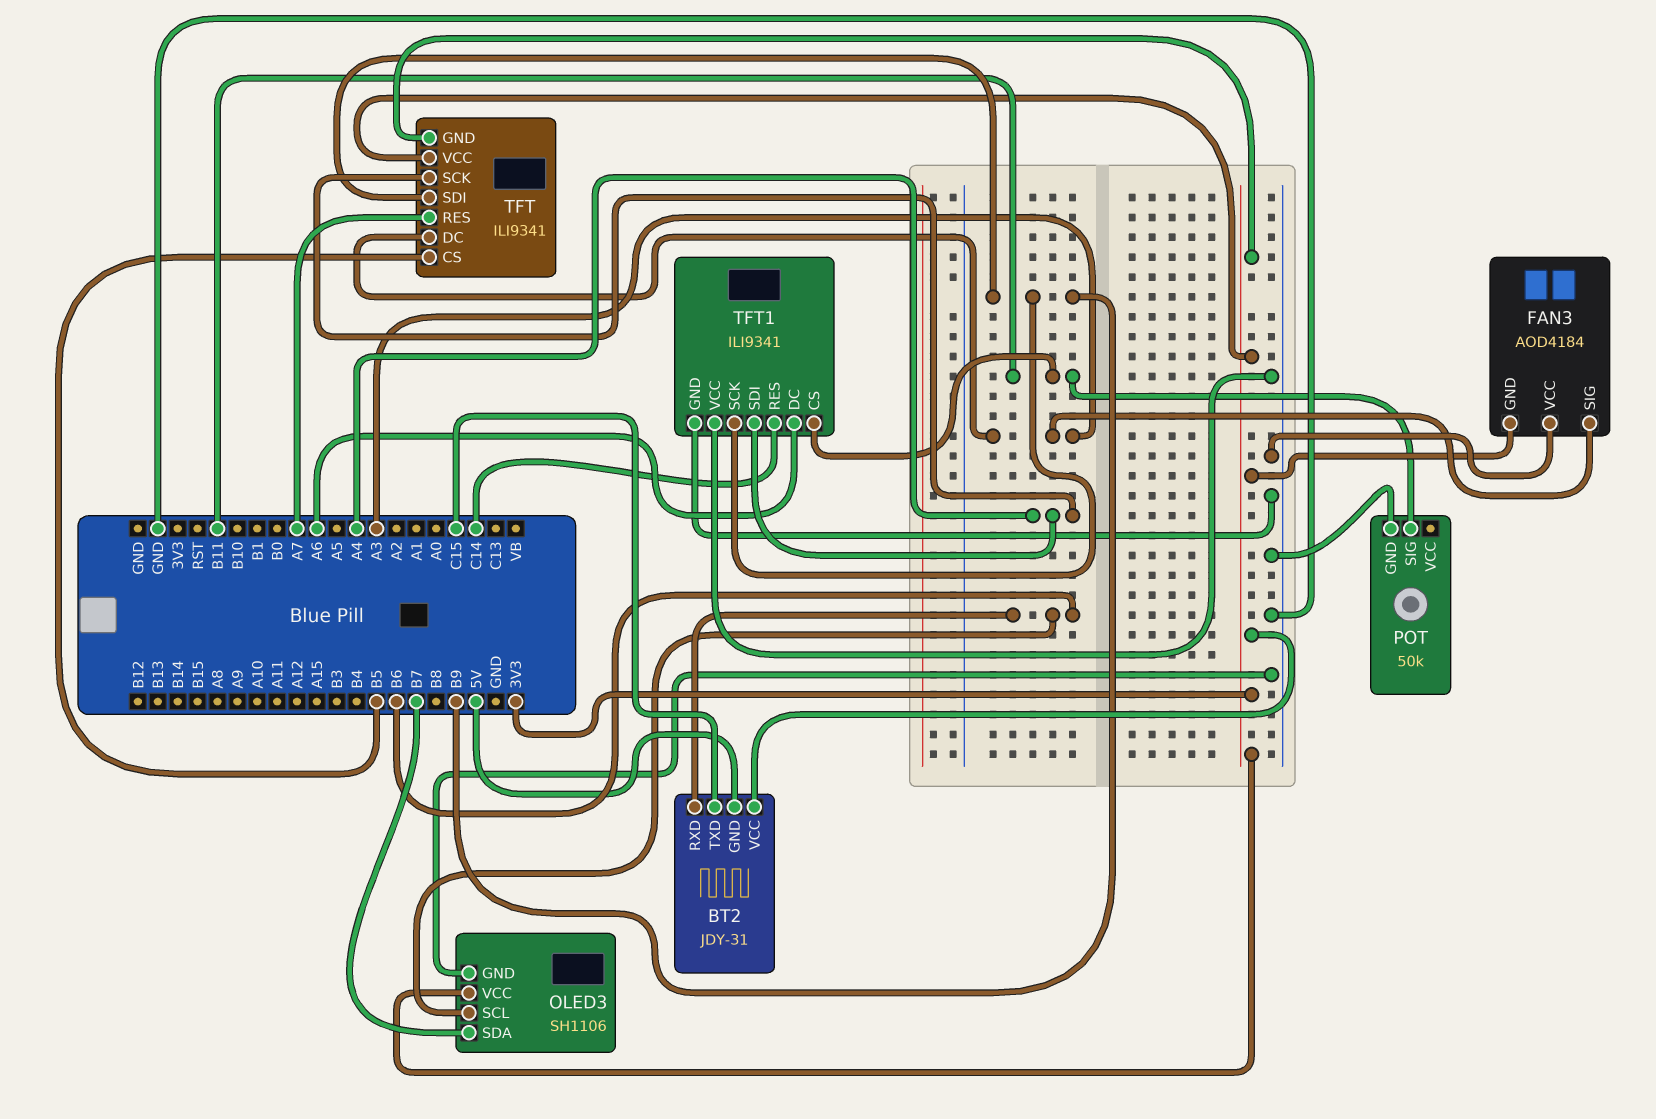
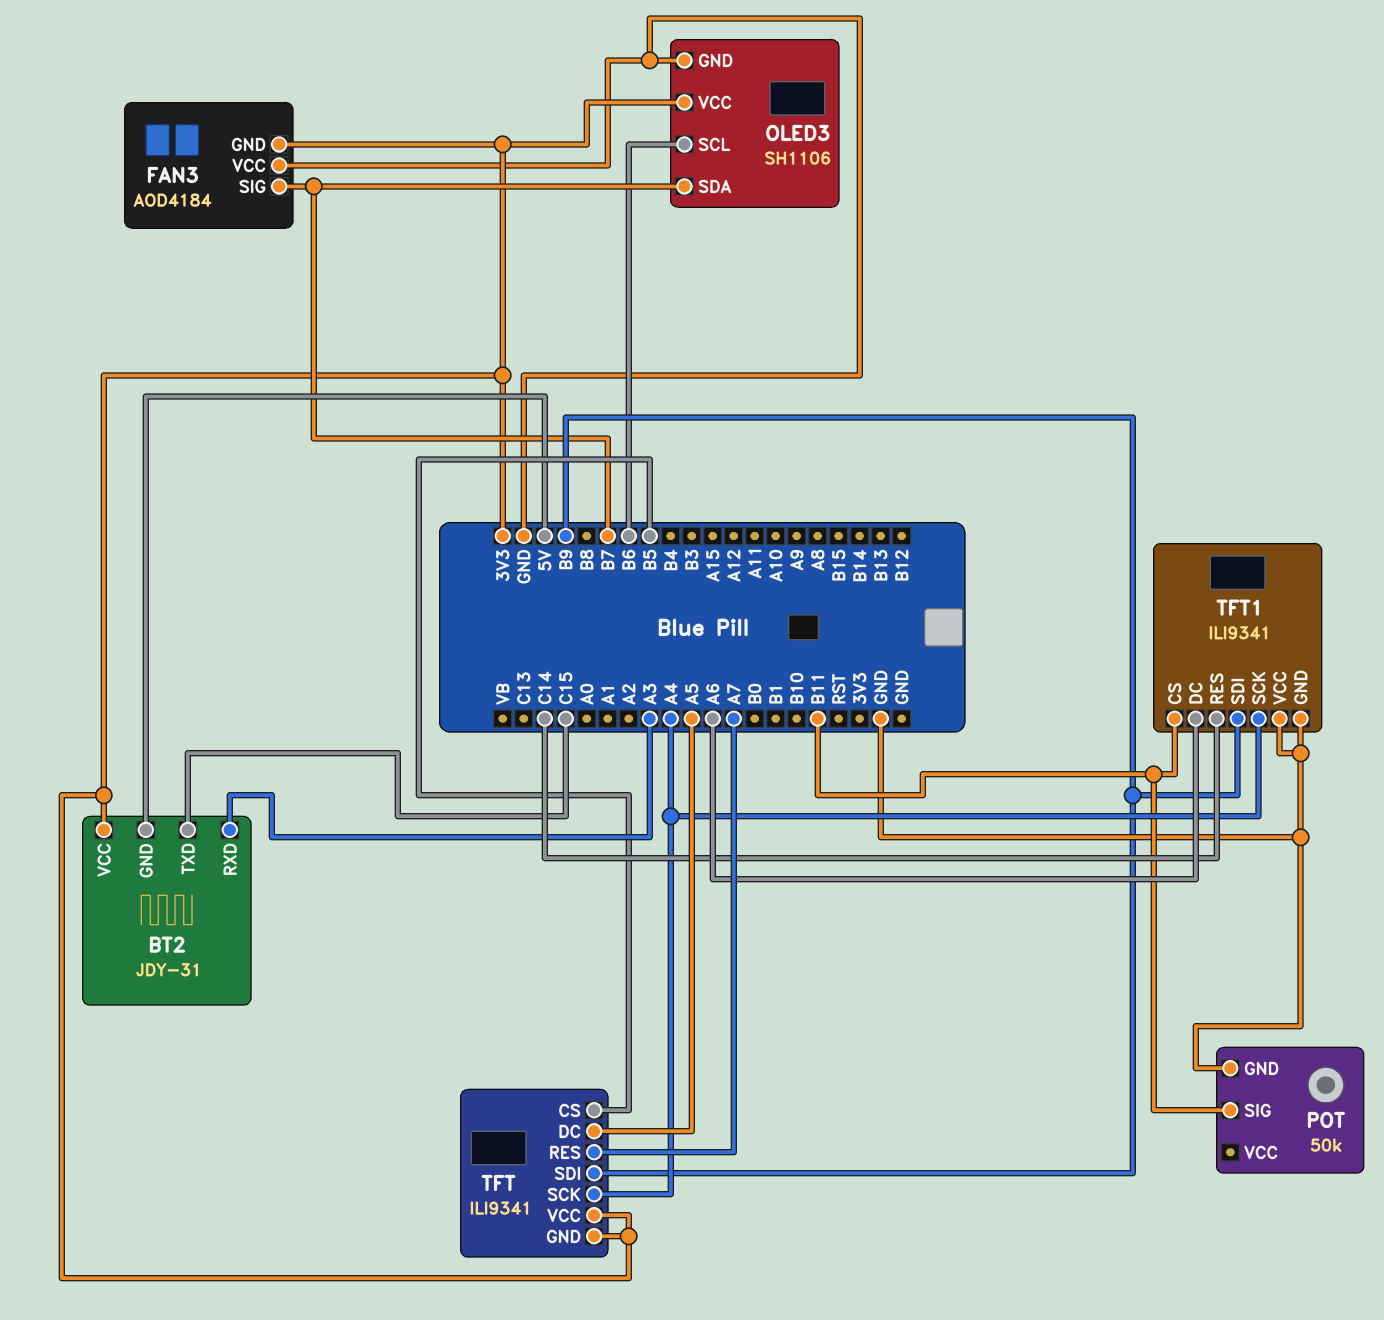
BT2 pin RXD: B6 -> A3
FAN3 pin SIG: A3 -> B7
TFT pin DC: A3 -> A5
TFT1 pin SCK: B9 -> A4
TFT1 pin SDI: A4 -> B9

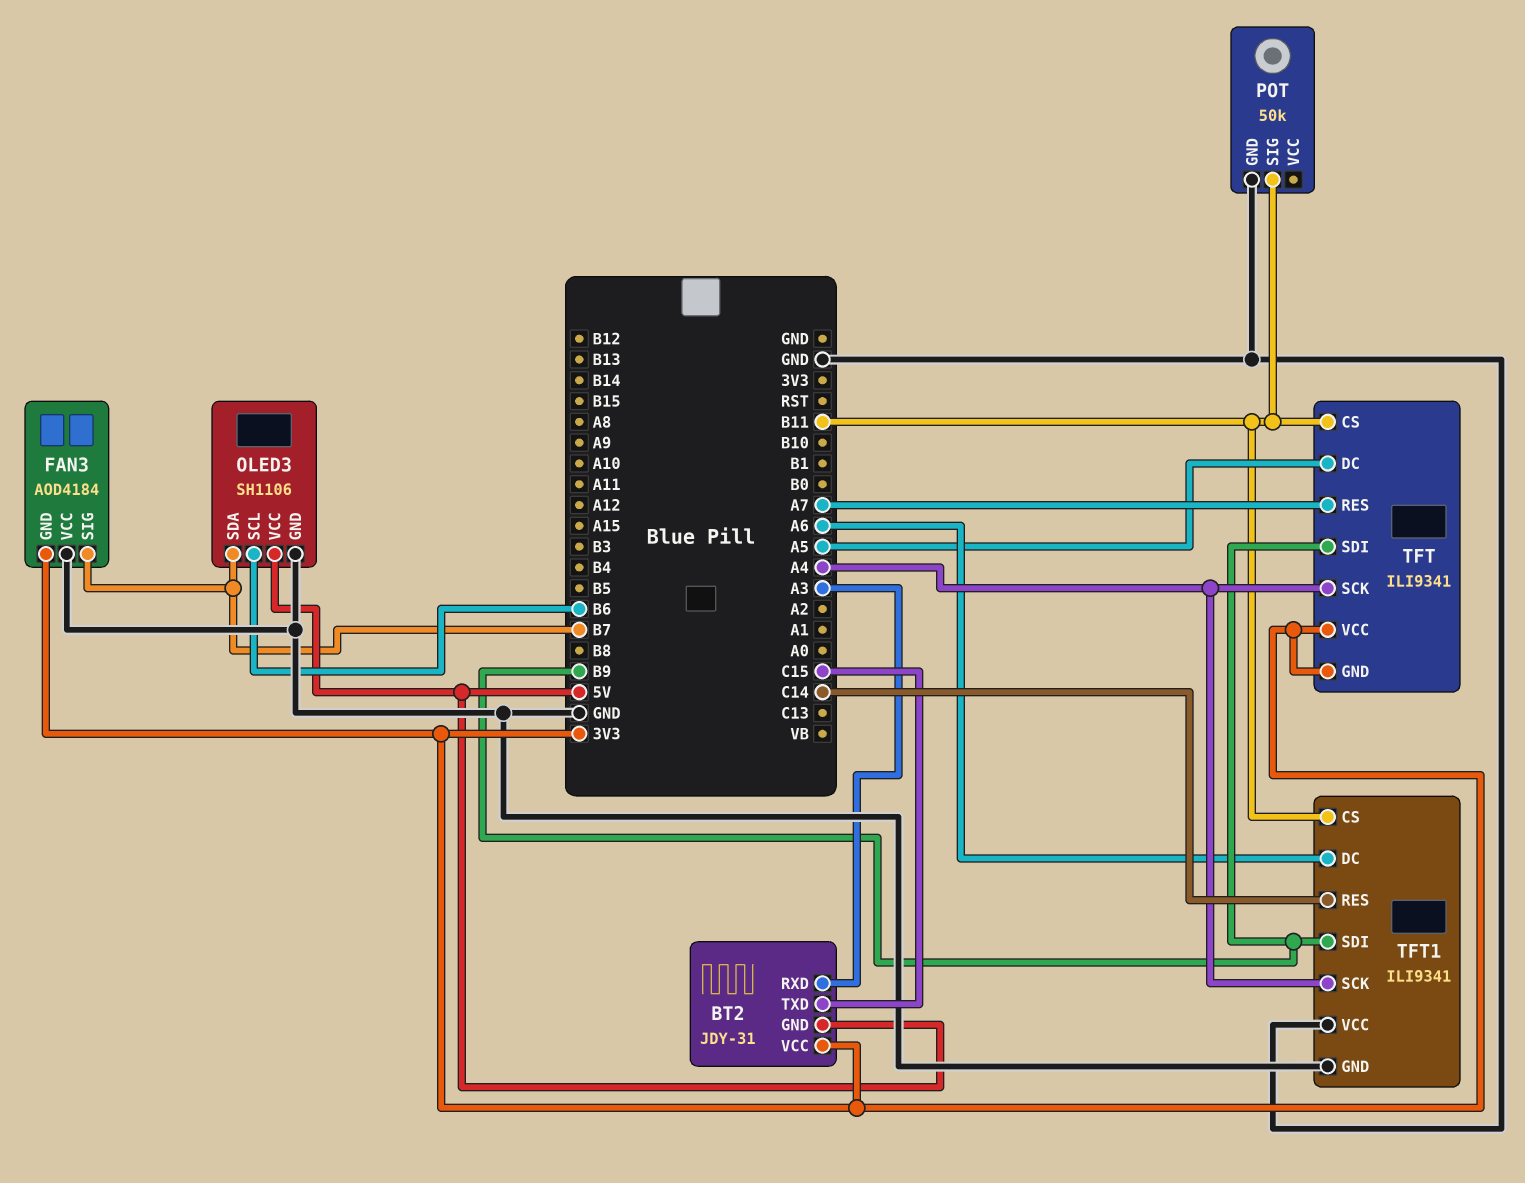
OLED3 pin VCC: 3V3 -> 5V
TFT pin CS: B5 -> B11

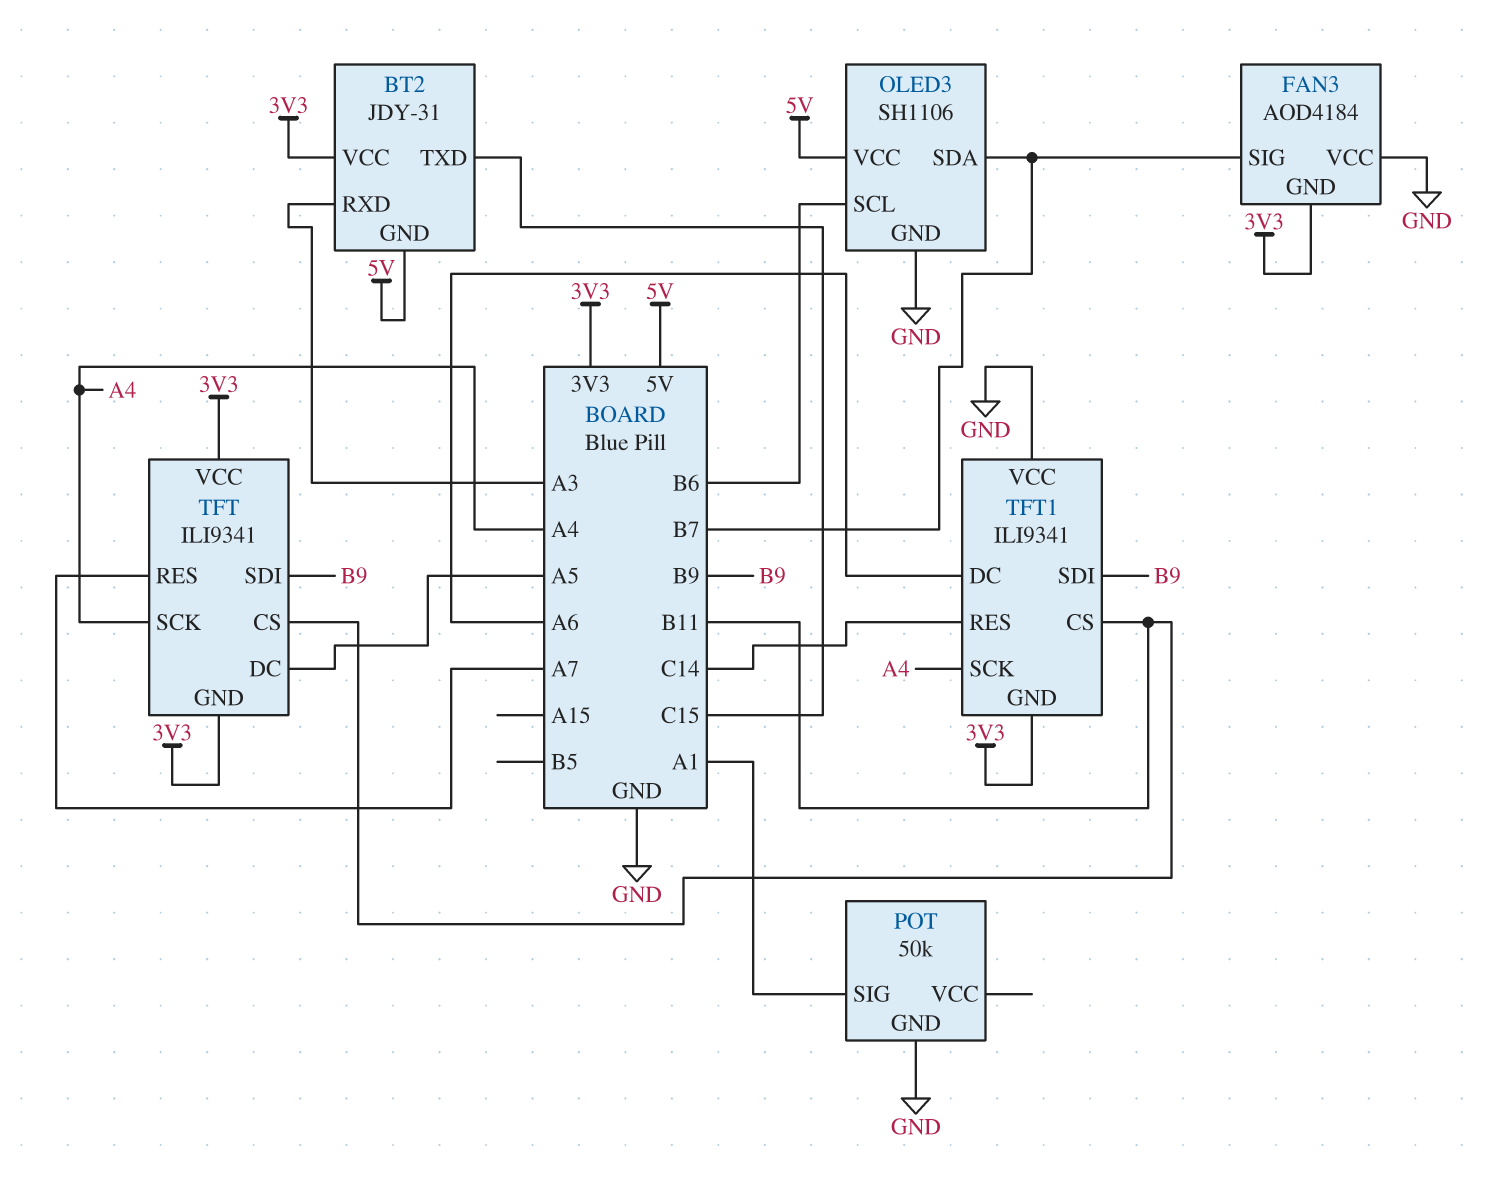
POT pin SIG: B11 -> A1
TFT1 pin GND: GND -> 3V3

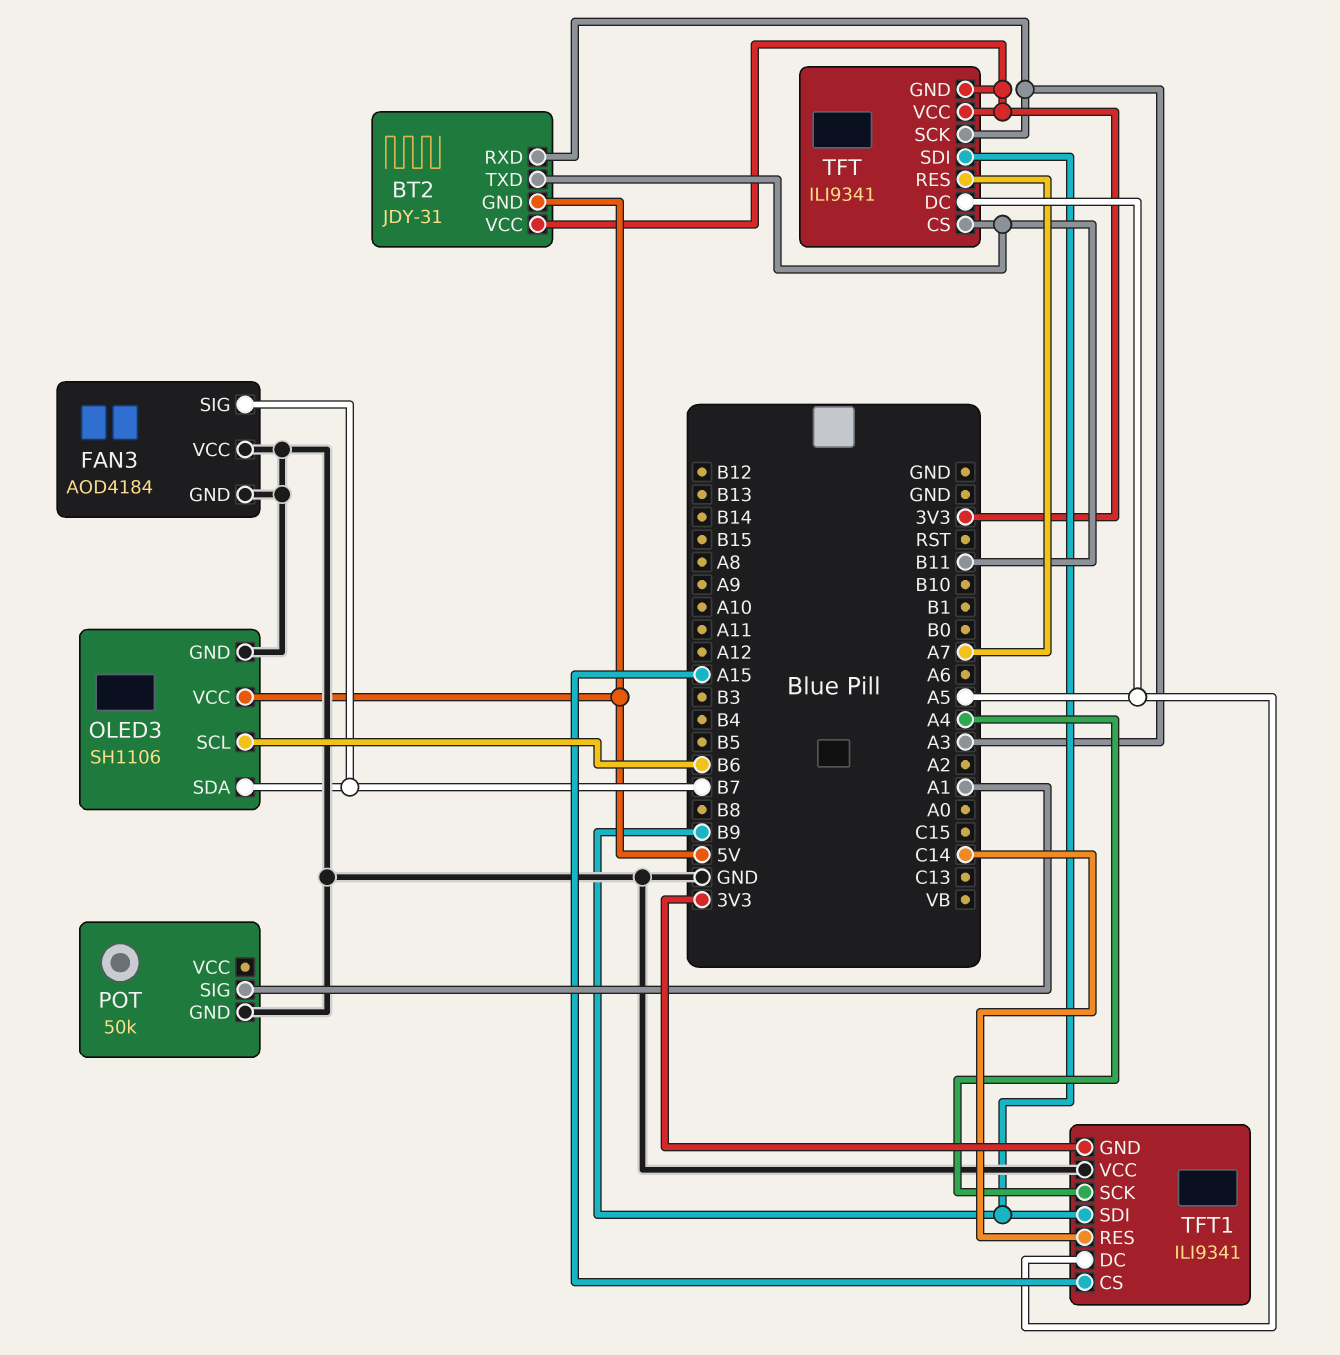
BT2 pin TXD: C15 -> B11
FAN3 pin GND: 3V3 -> GND
TFT pin SCK: A4 -> A3
TFT1 pin CS: B11 -> A15
TFT1 pin DC: A6 -> A5

